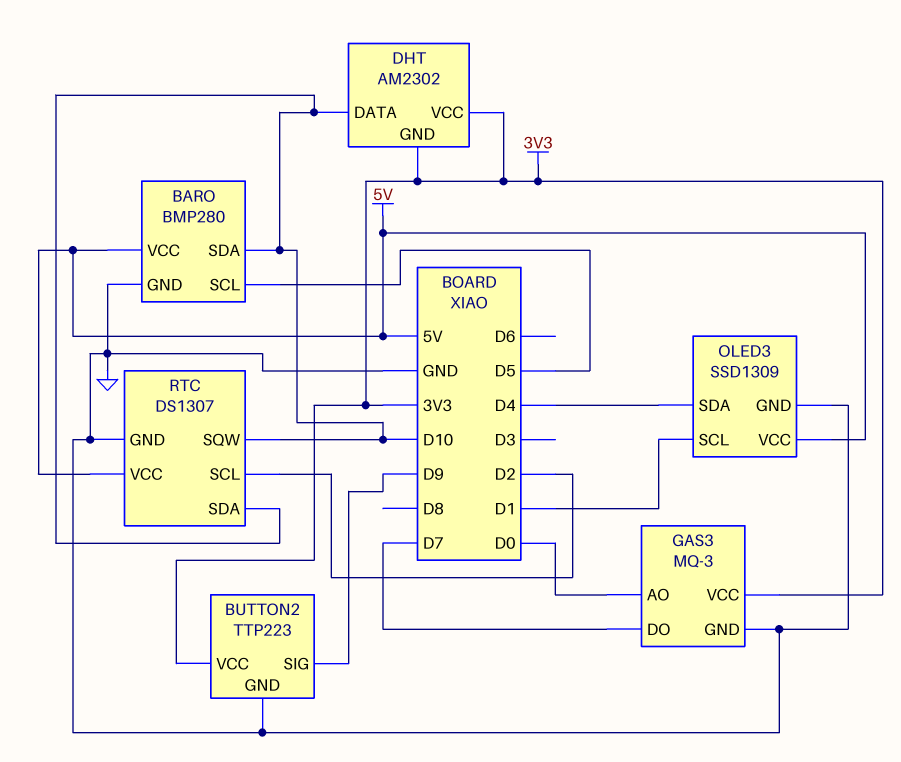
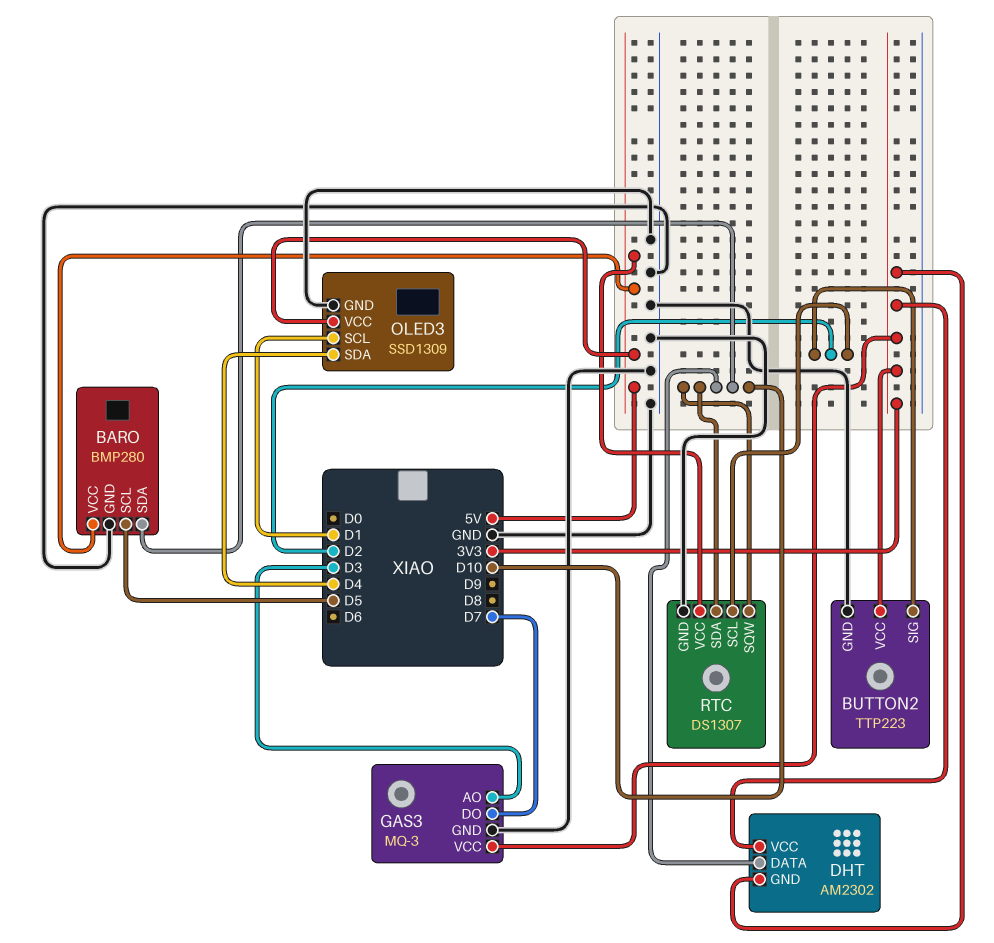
BUTTON2 pin SIG: D9 -> D2
GAS3 pin AO: D0 -> D3

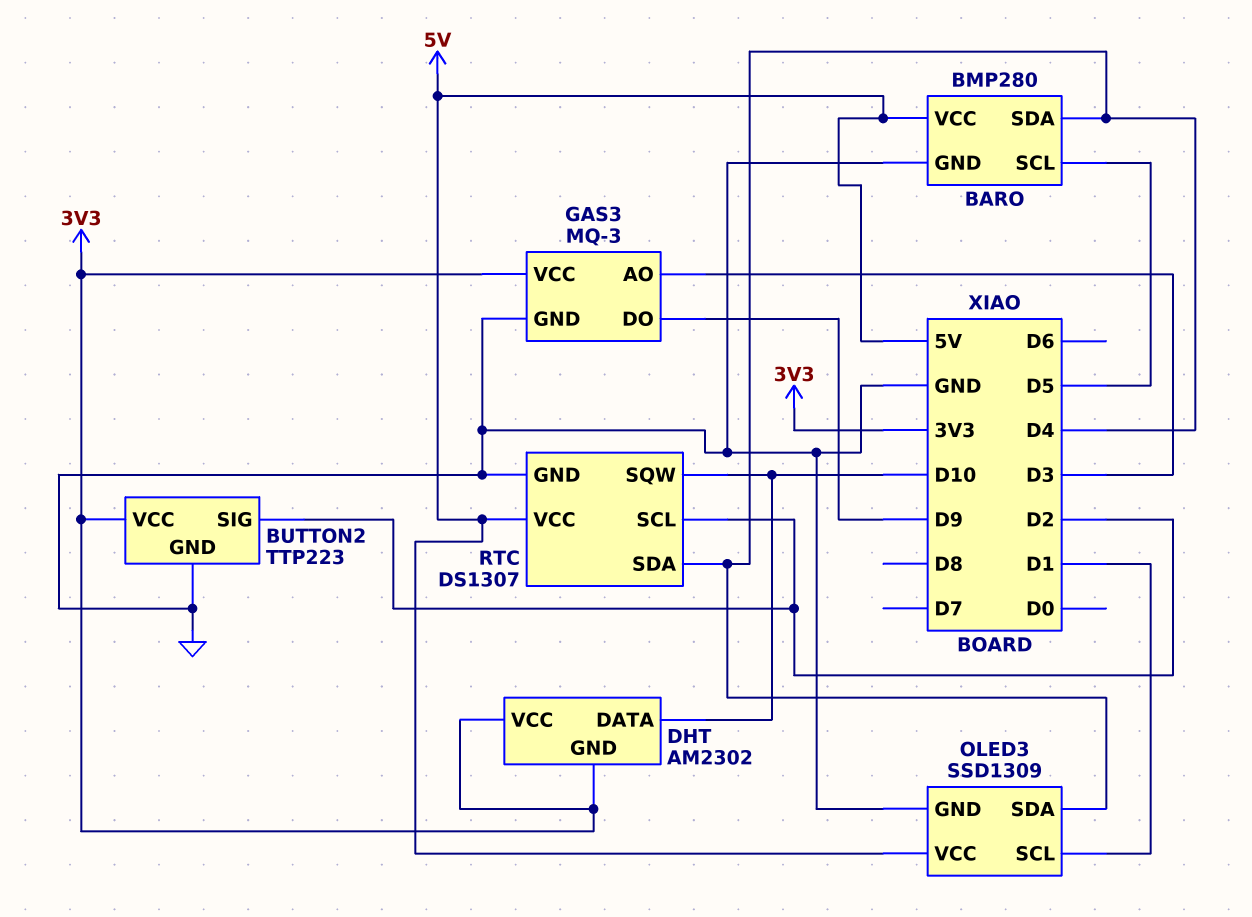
BARO pin SDA: D10 -> D4
GAS3 pin DO: D7 -> D9
RTC pin SDA: D10 -> D4

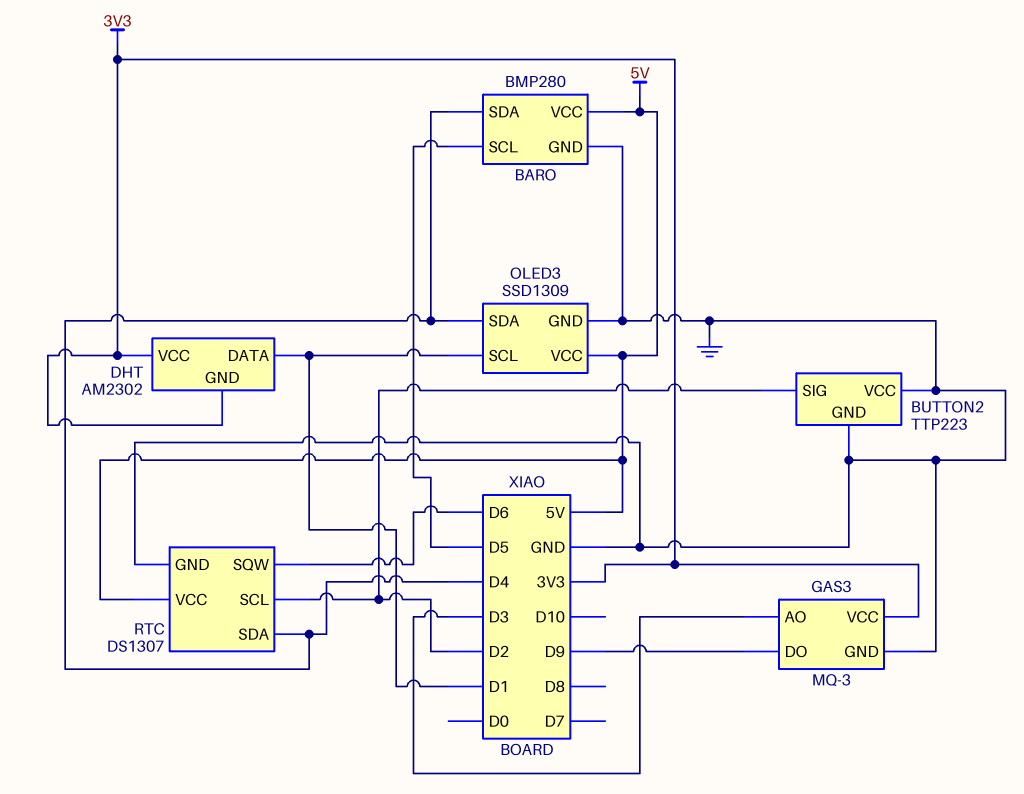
BUTTON2 pin VCC: 3V3 -> GND
DHT pin DATA: D10 -> D1
RTC pin SQW: D10 -> D6

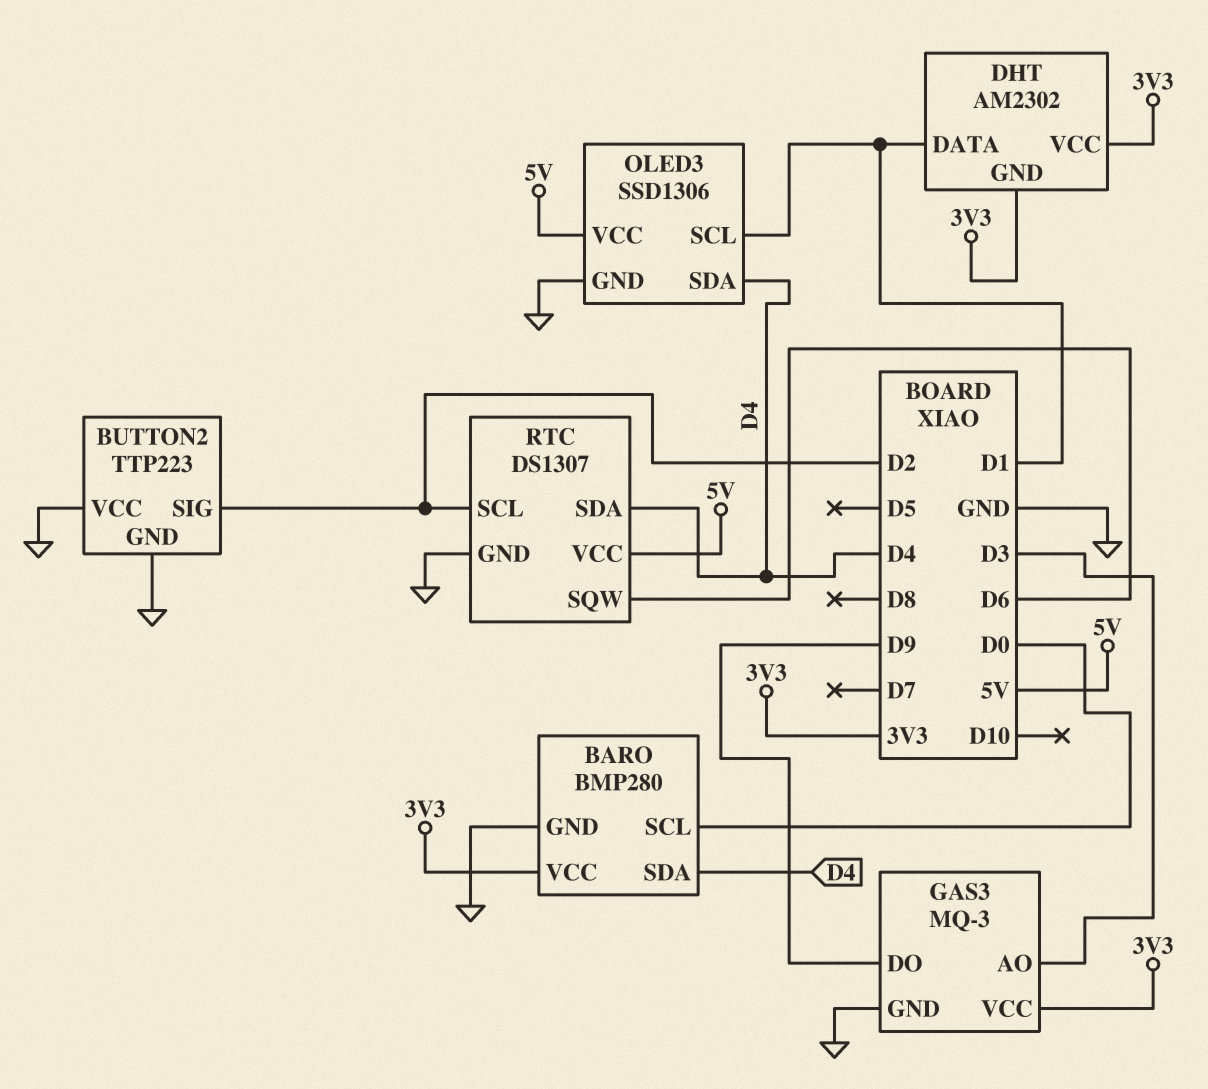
BARO pin SCL: D5 -> D0
BARO pin VCC: 5V -> 3V3
OLED3: SSD1309 -> SSD1306

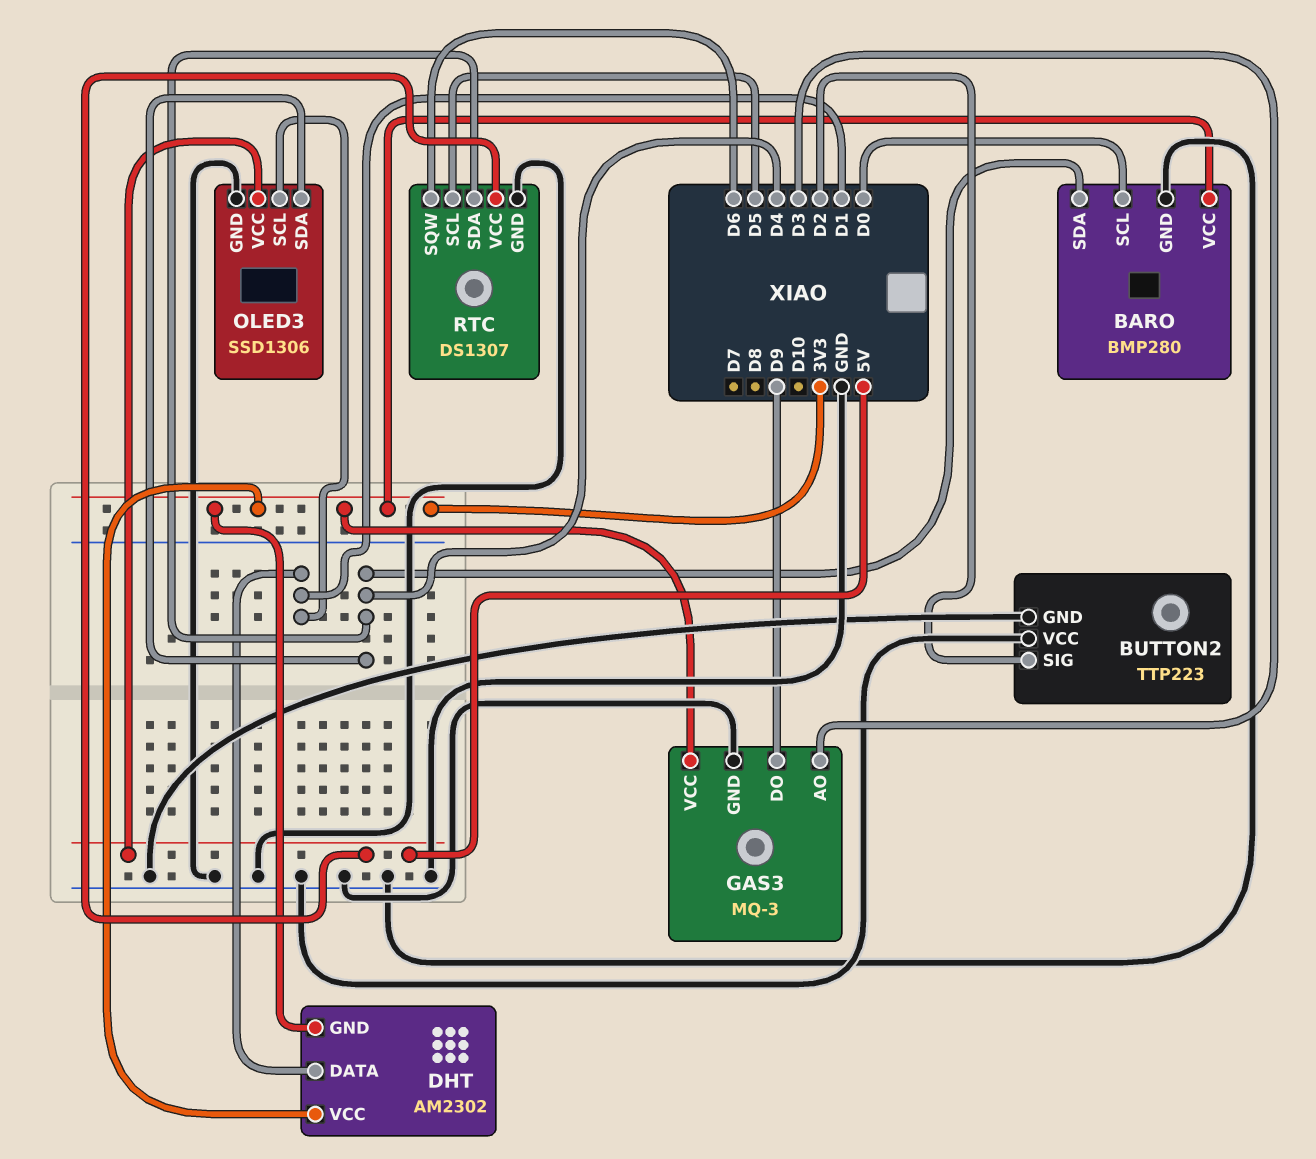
RTC pin SCL: D2 -> D5

